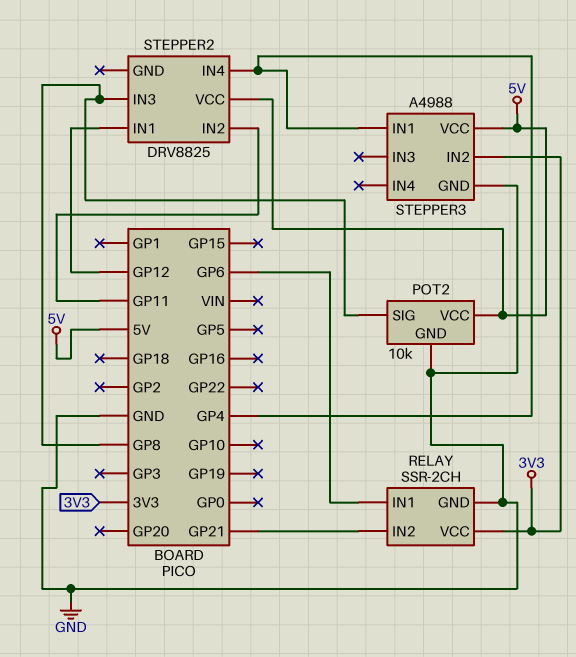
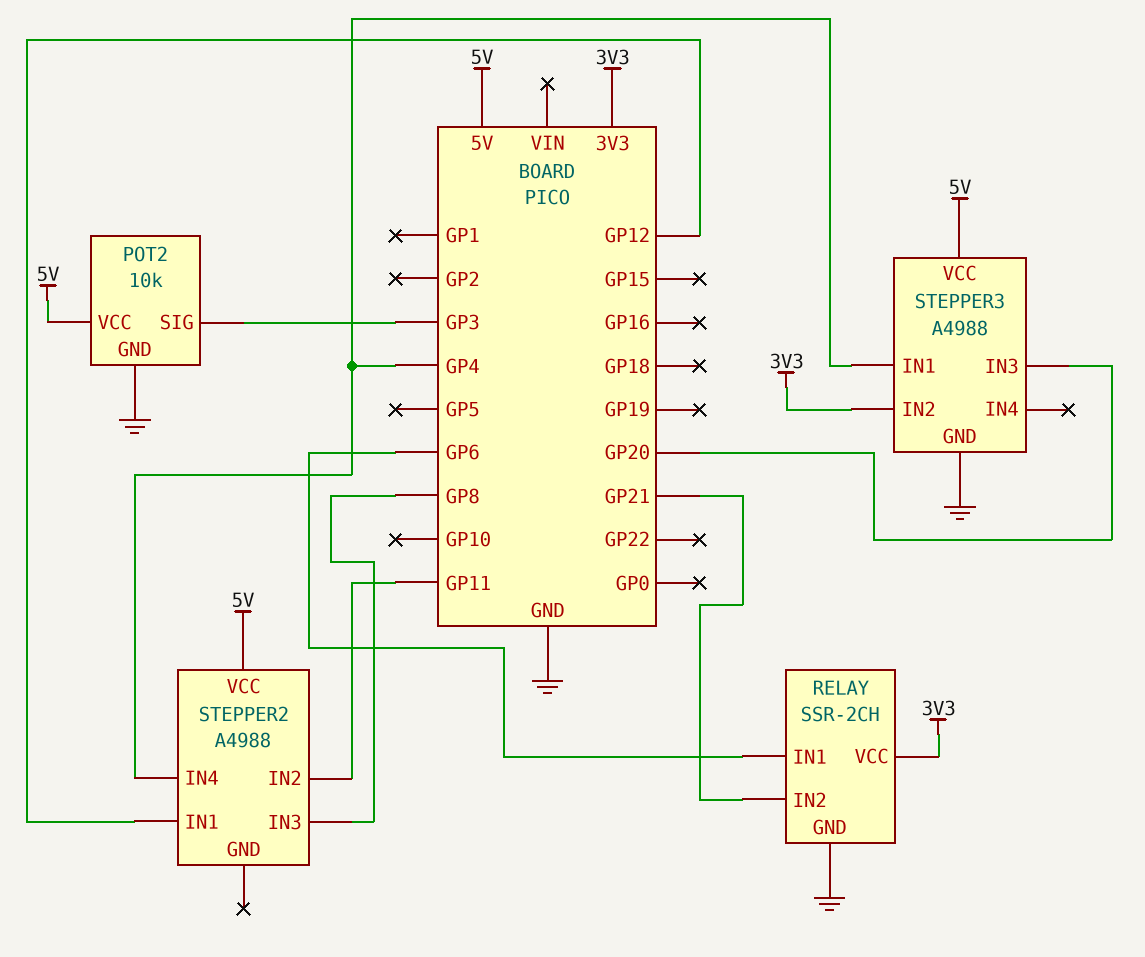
POT2 pin SIG: GP8 -> GP3
STEPPER2: DRV8825 -> A4988
STEPPER3 pin IN3: none -> GP20

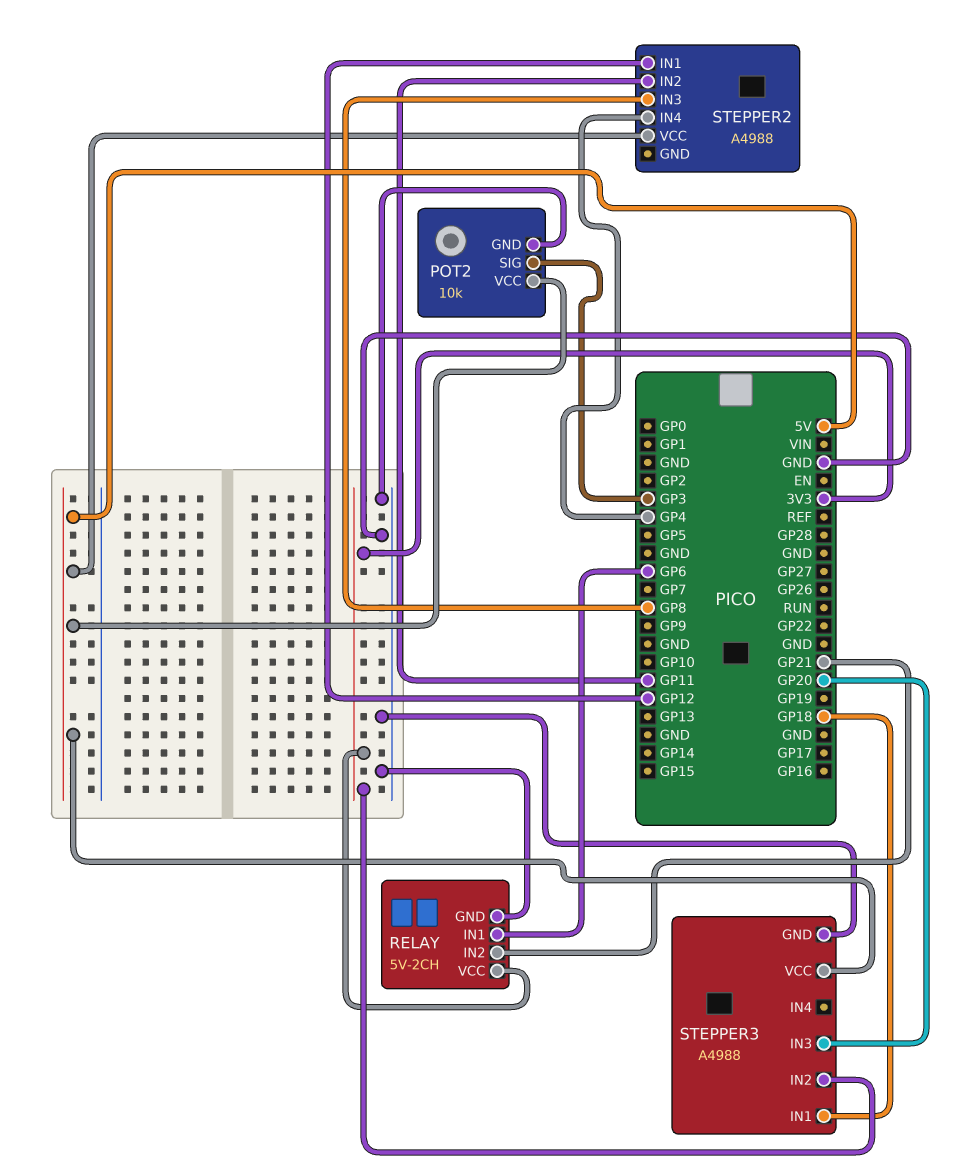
RELAY: SSR-2CH -> 5V-2CH
STEPPER3 pin IN1: GP4 -> GP18

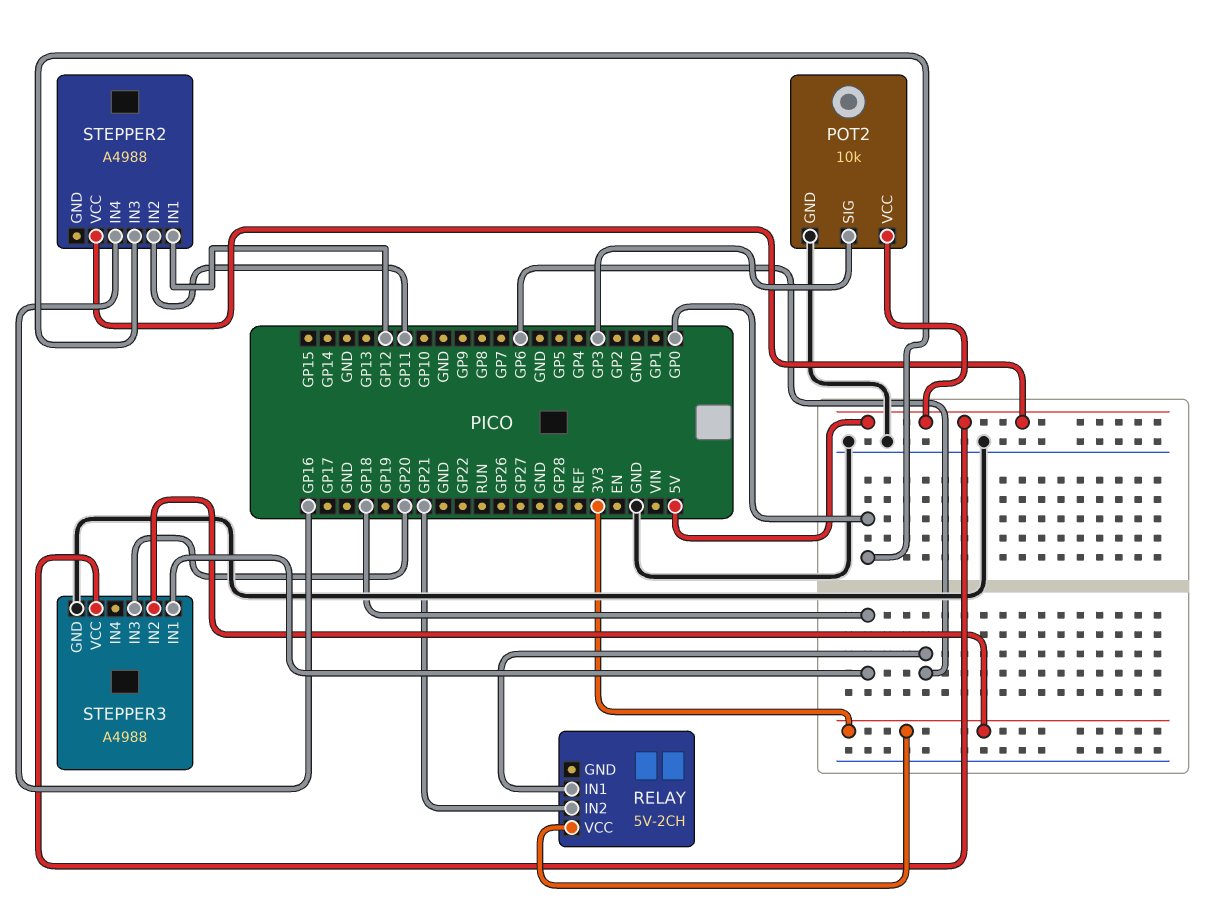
RELAY pin GND: GND -> none
STEPPER2 pin IN3: GP8 -> GP0
STEPPER2 pin IN4: GP4 -> GP16

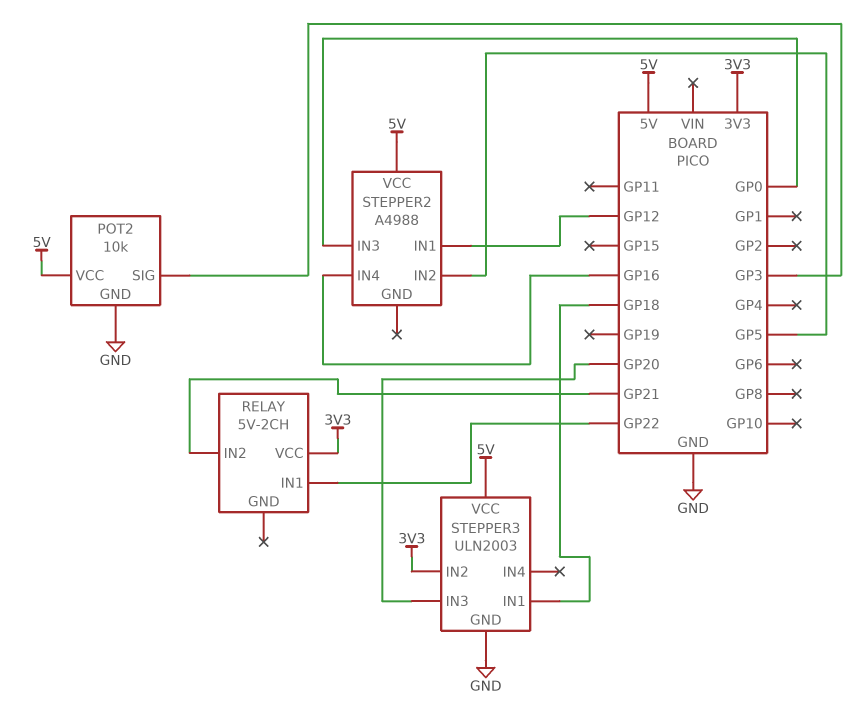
RELAY pin IN1: GP6 -> GP22
STEPPER2 pin IN2: GP11 -> GP5
STEPPER3: A4988 -> ULN2003

